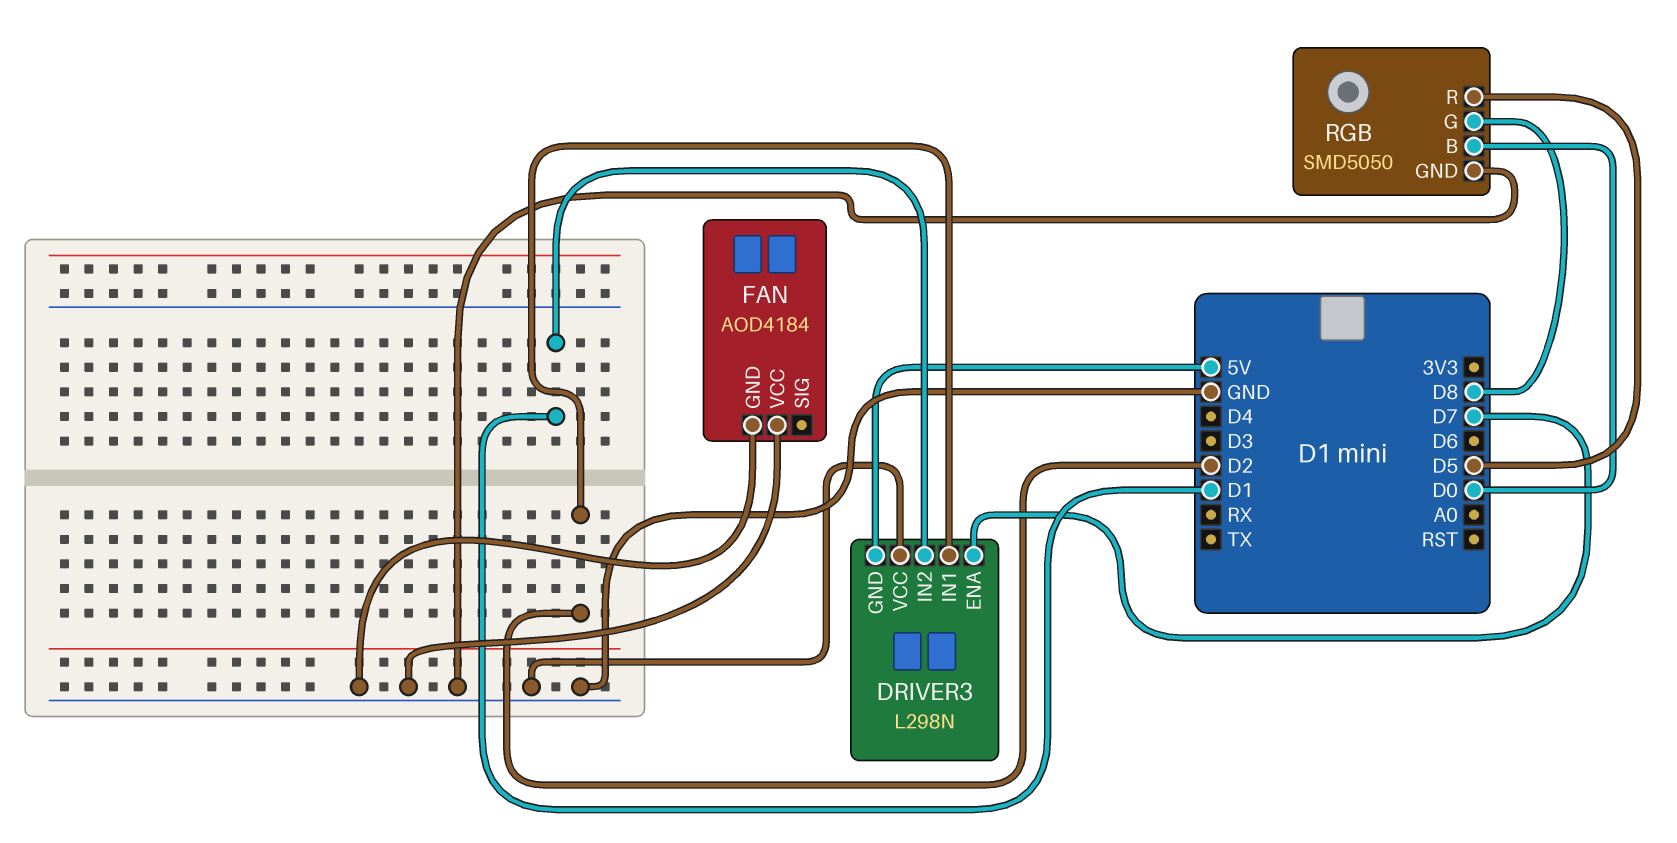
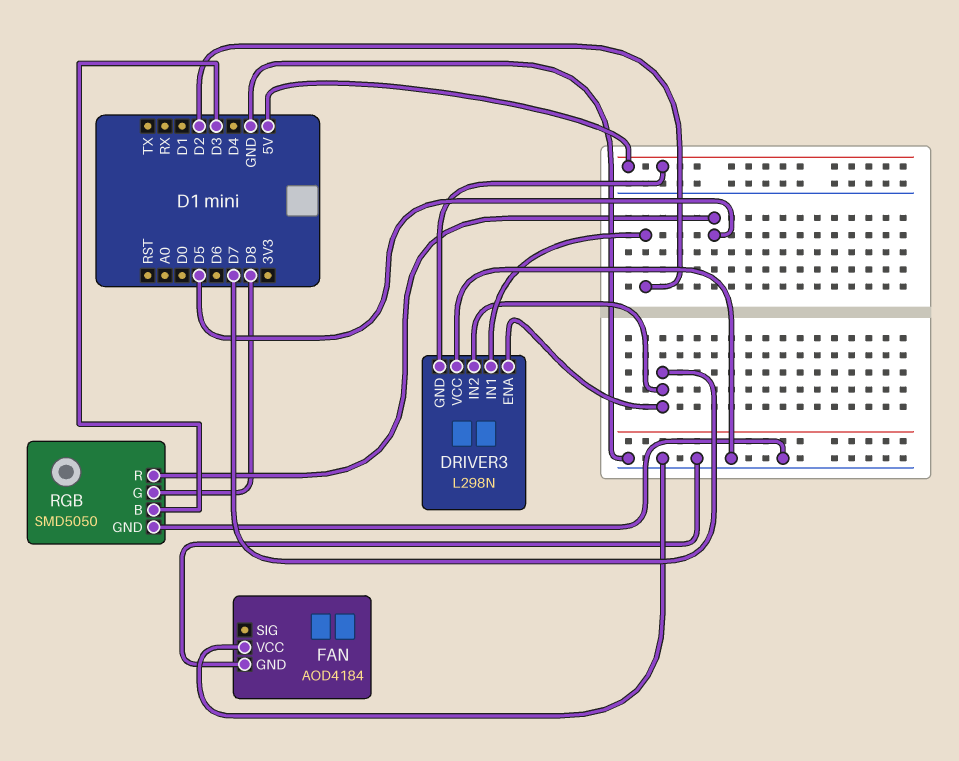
DRIVER3 pin IN2: D1 -> D7
RGB pin B: D0 -> D3

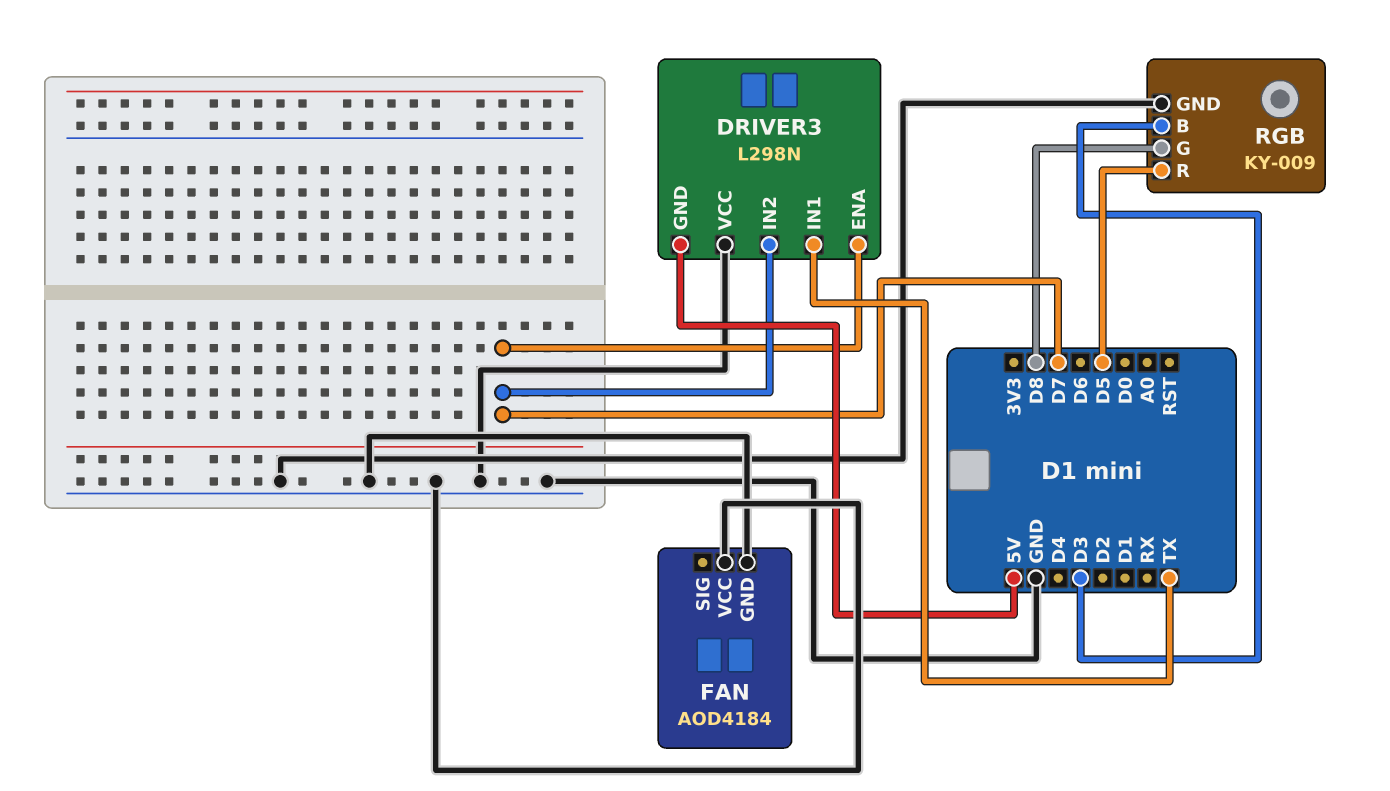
DRIVER3 pin IN1: D2 -> TX
RGB: SMD5050 -> KY-009

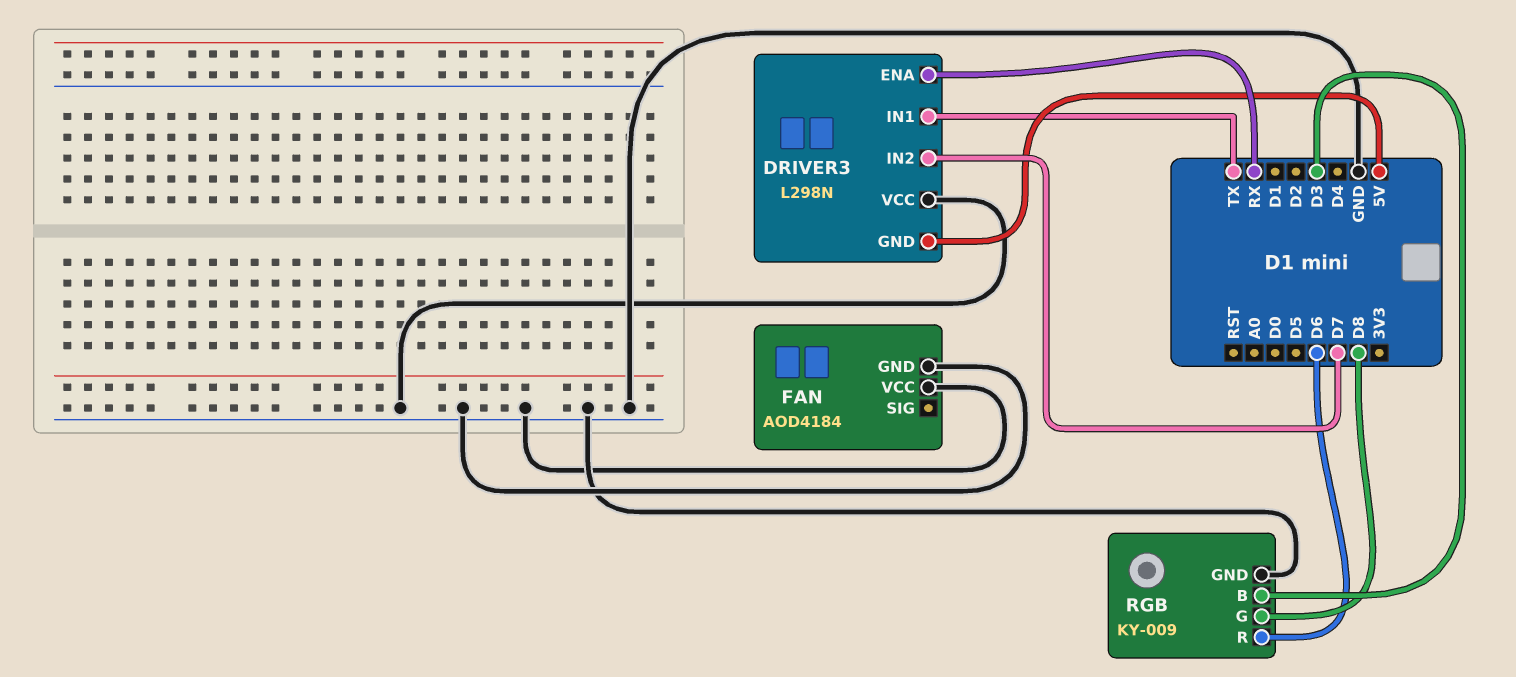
DRIVER3 pin ENA: D7 -> RX
RGB pin R: D5 -> D6

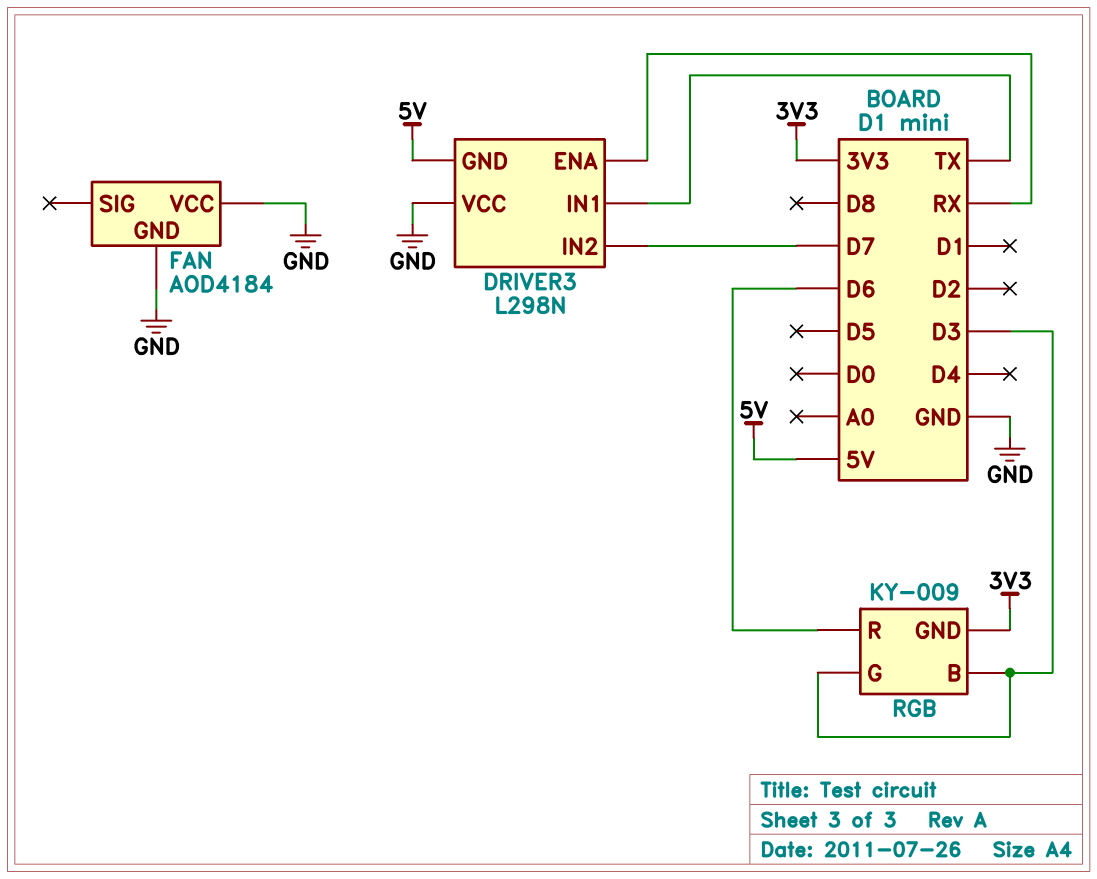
RGB pin G: D8 -> D3
RGB pin GND: GND -> 3V3

